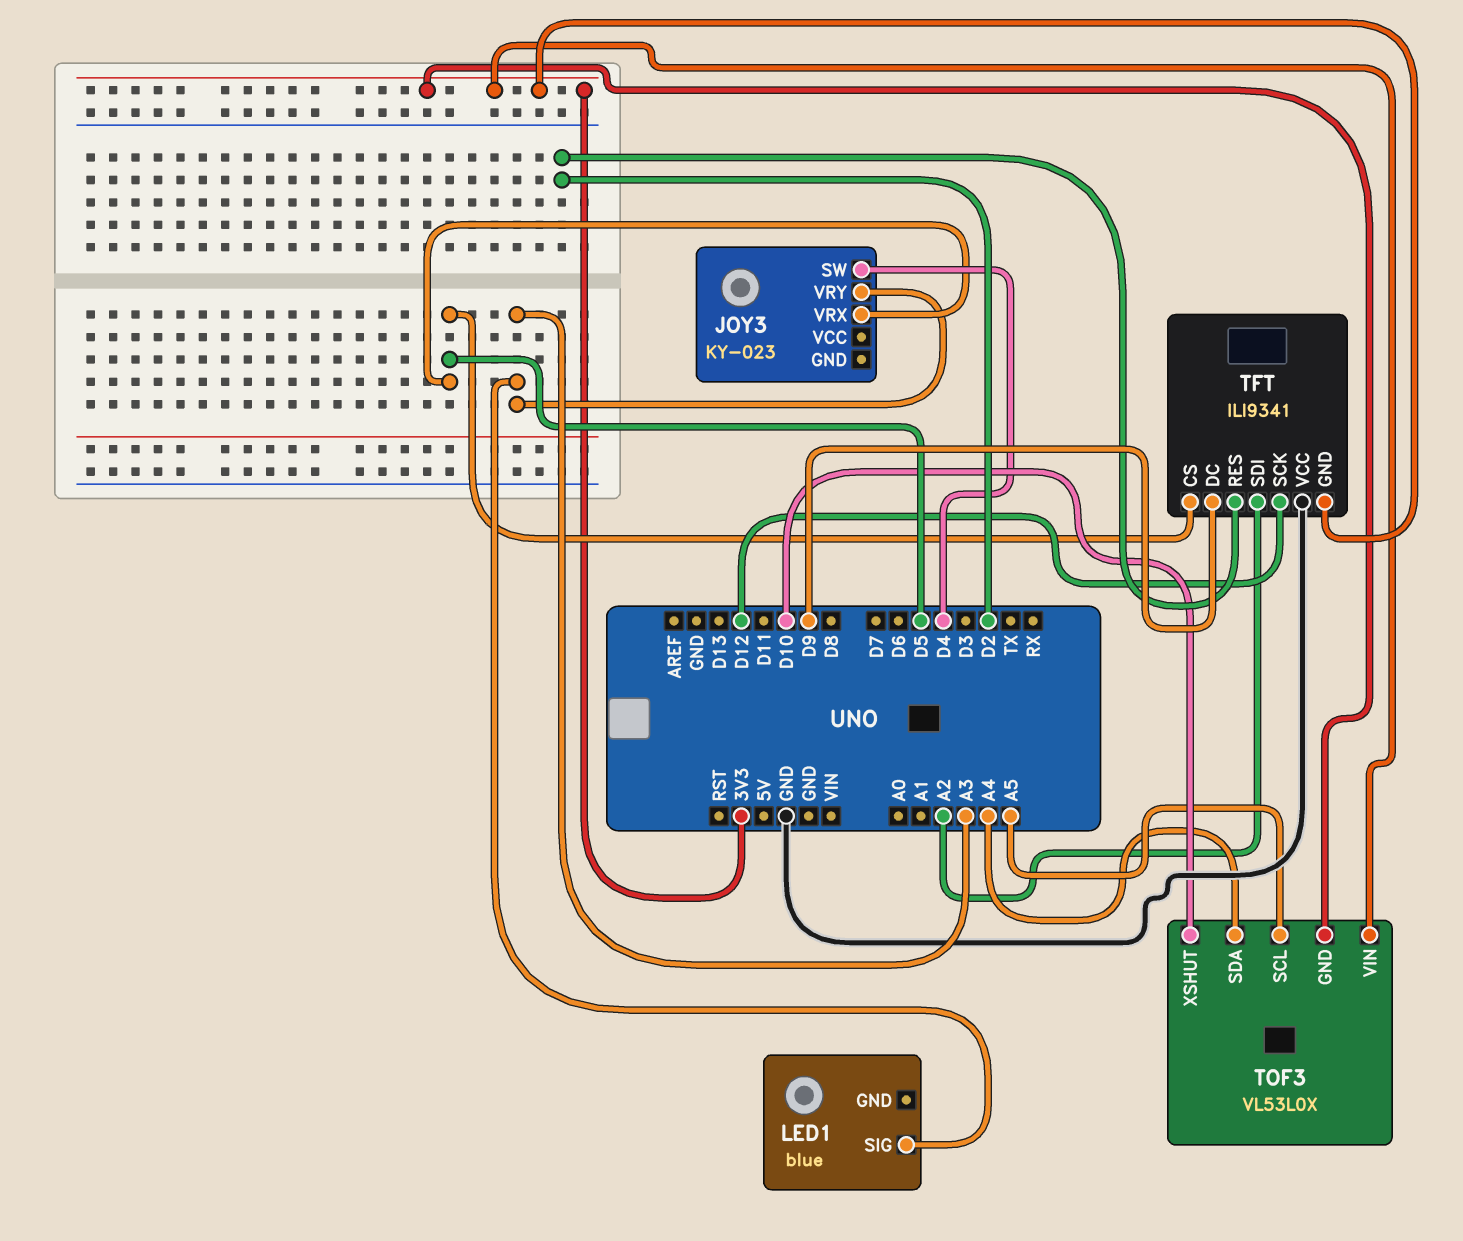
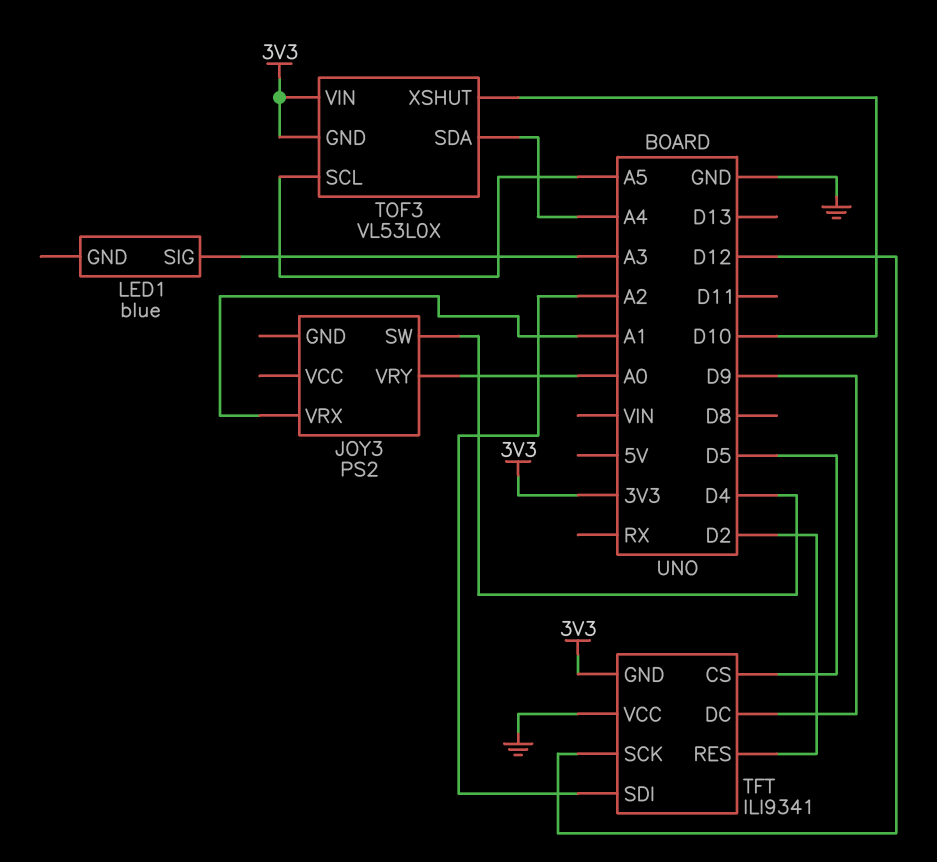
JOY3: KY-023 -> PS2
JOY3 pin VRX: D5 -> A1
JOY3 pin VRY: A3 -> A0

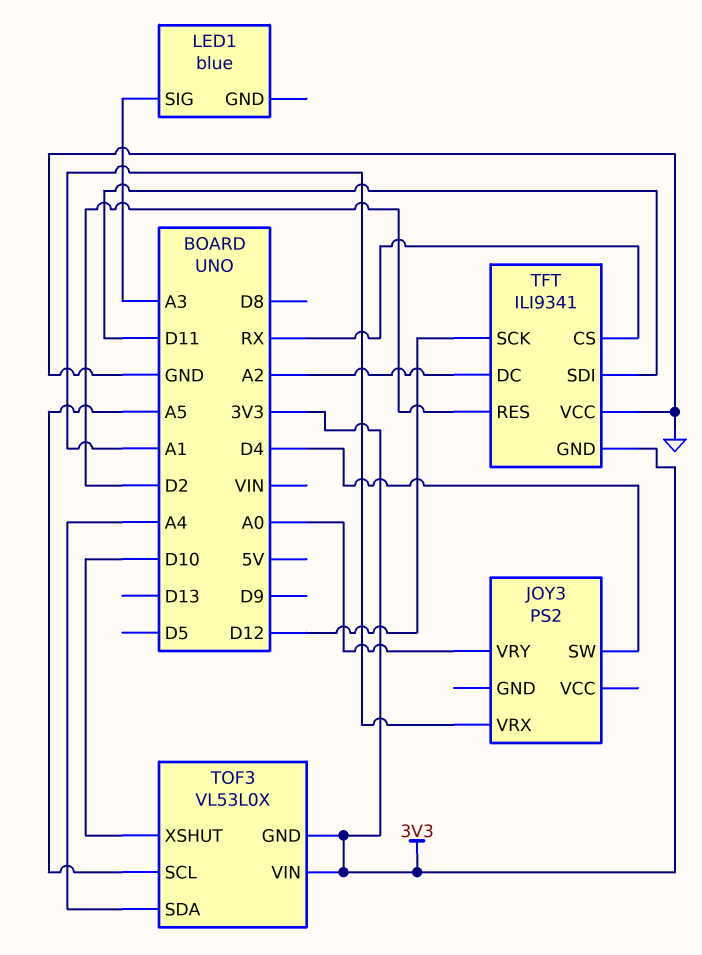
TFT pin CS: D5 -> RX
TFT pin DC: D9 -> A2
TFT pin SDI: A2 -> D11

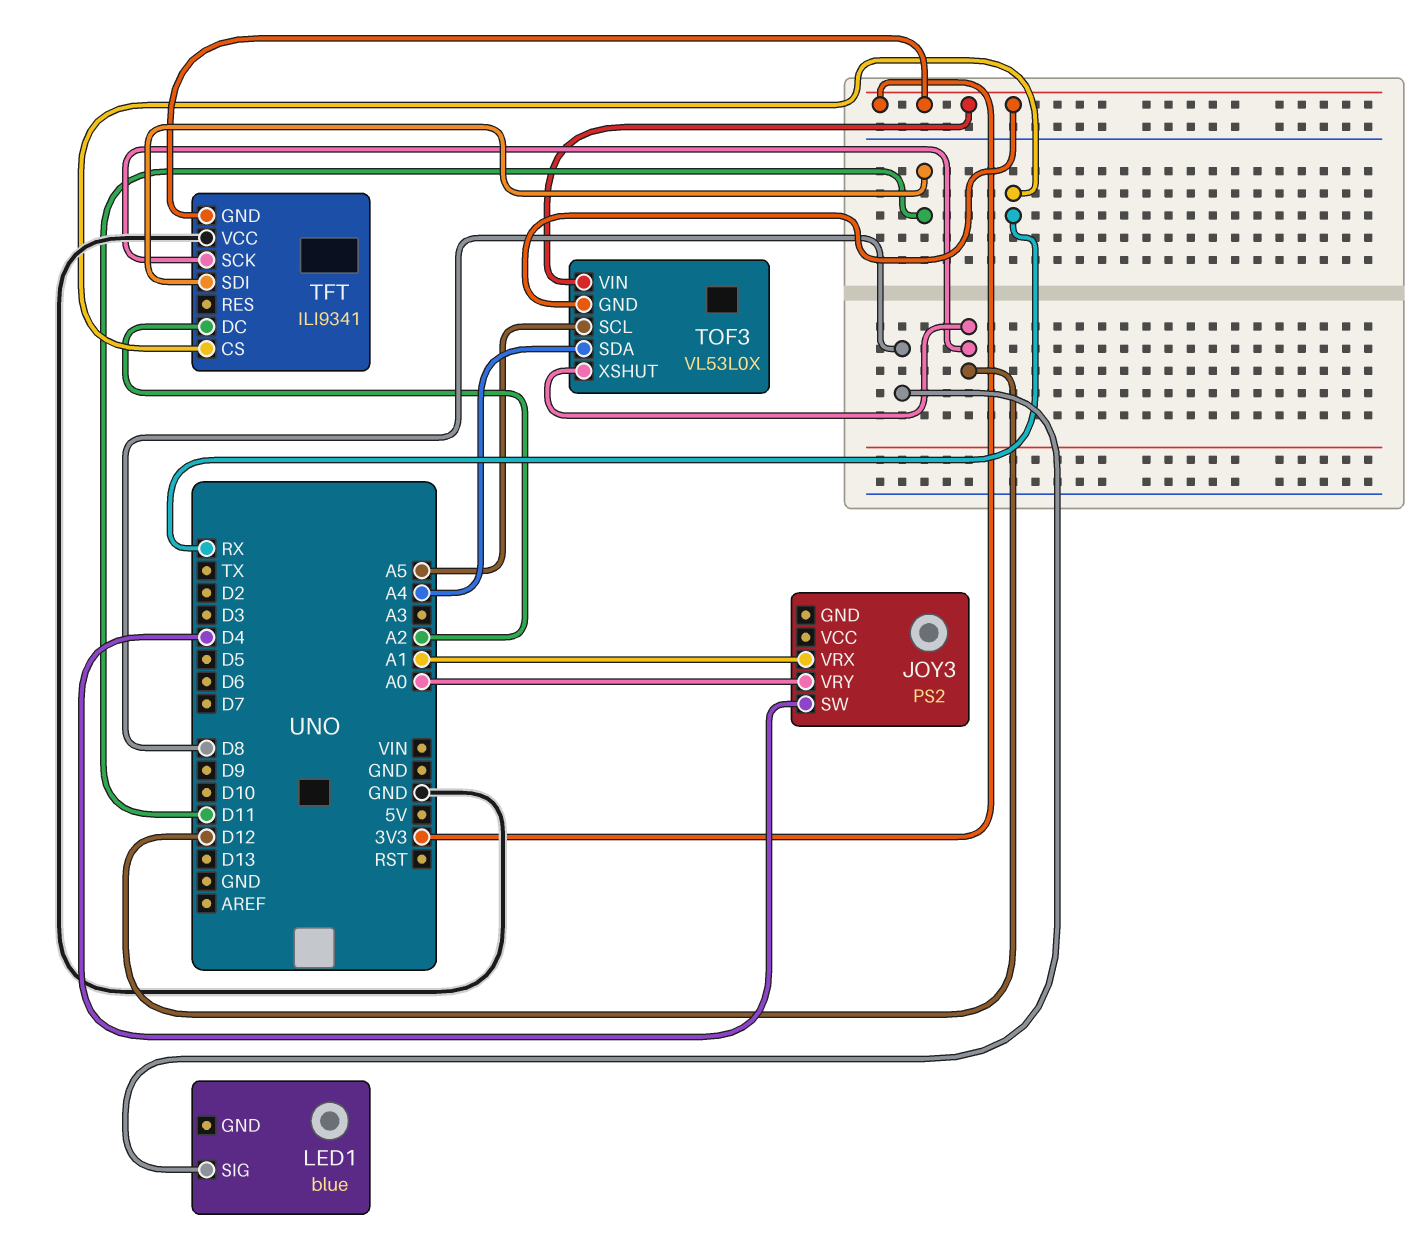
LED1 pin SIG: A3 -> D8
TFT pin RES: D2 -> none
TOF3 pin XSHUT: D10 -> D12

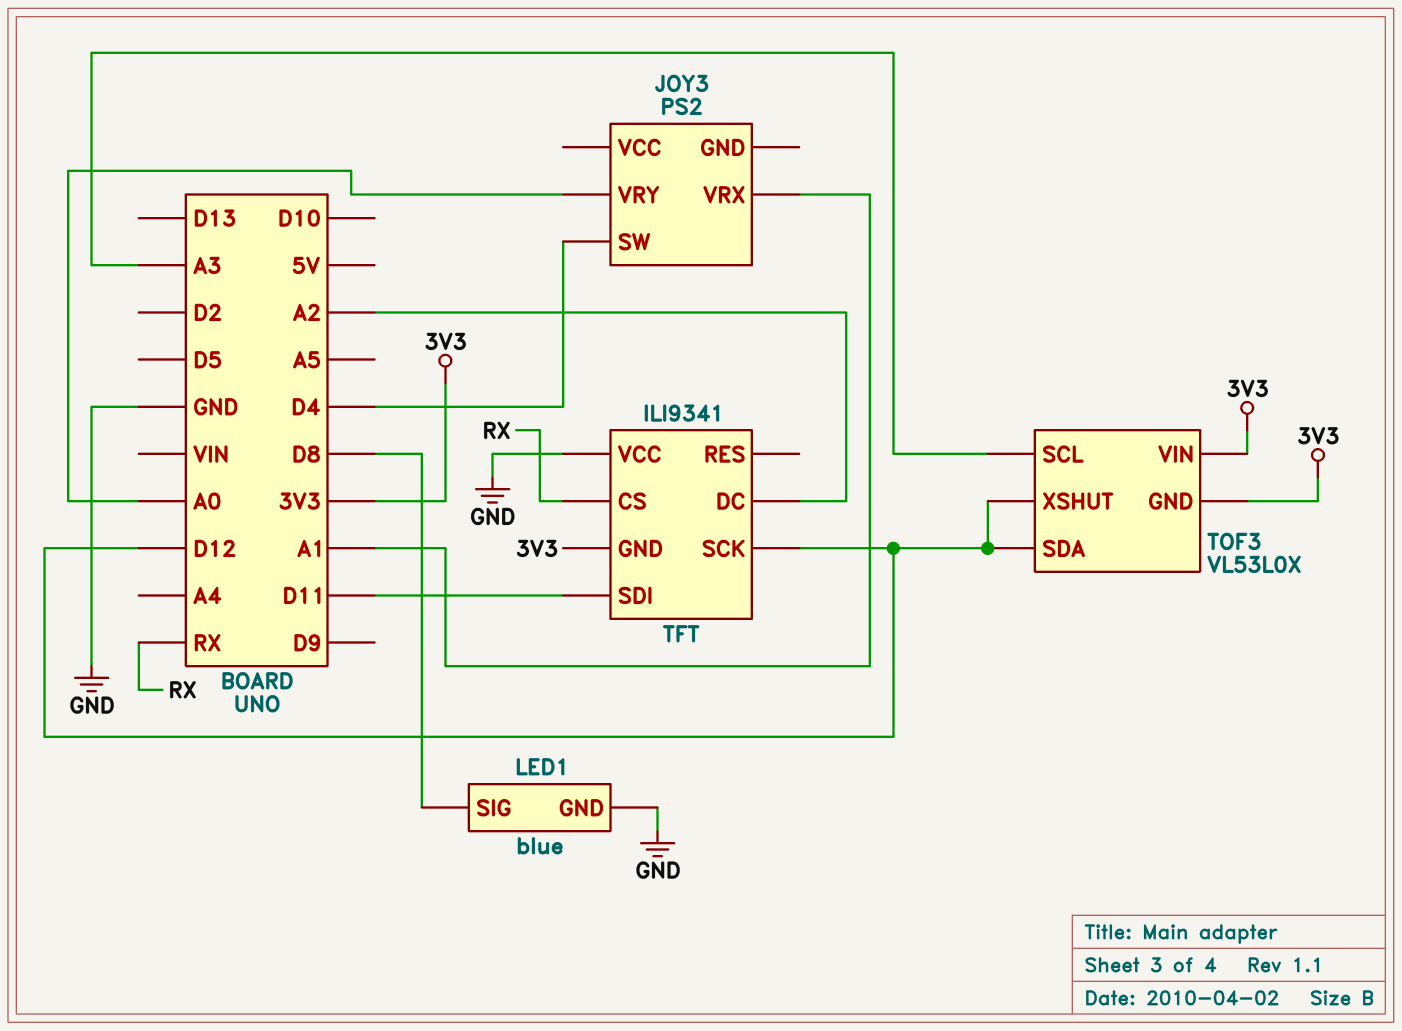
LED1 pin GND: none -> GND
TOF3 pin SCL: A5 -> A3
TOF3 pin SDA: A4 -> D12

